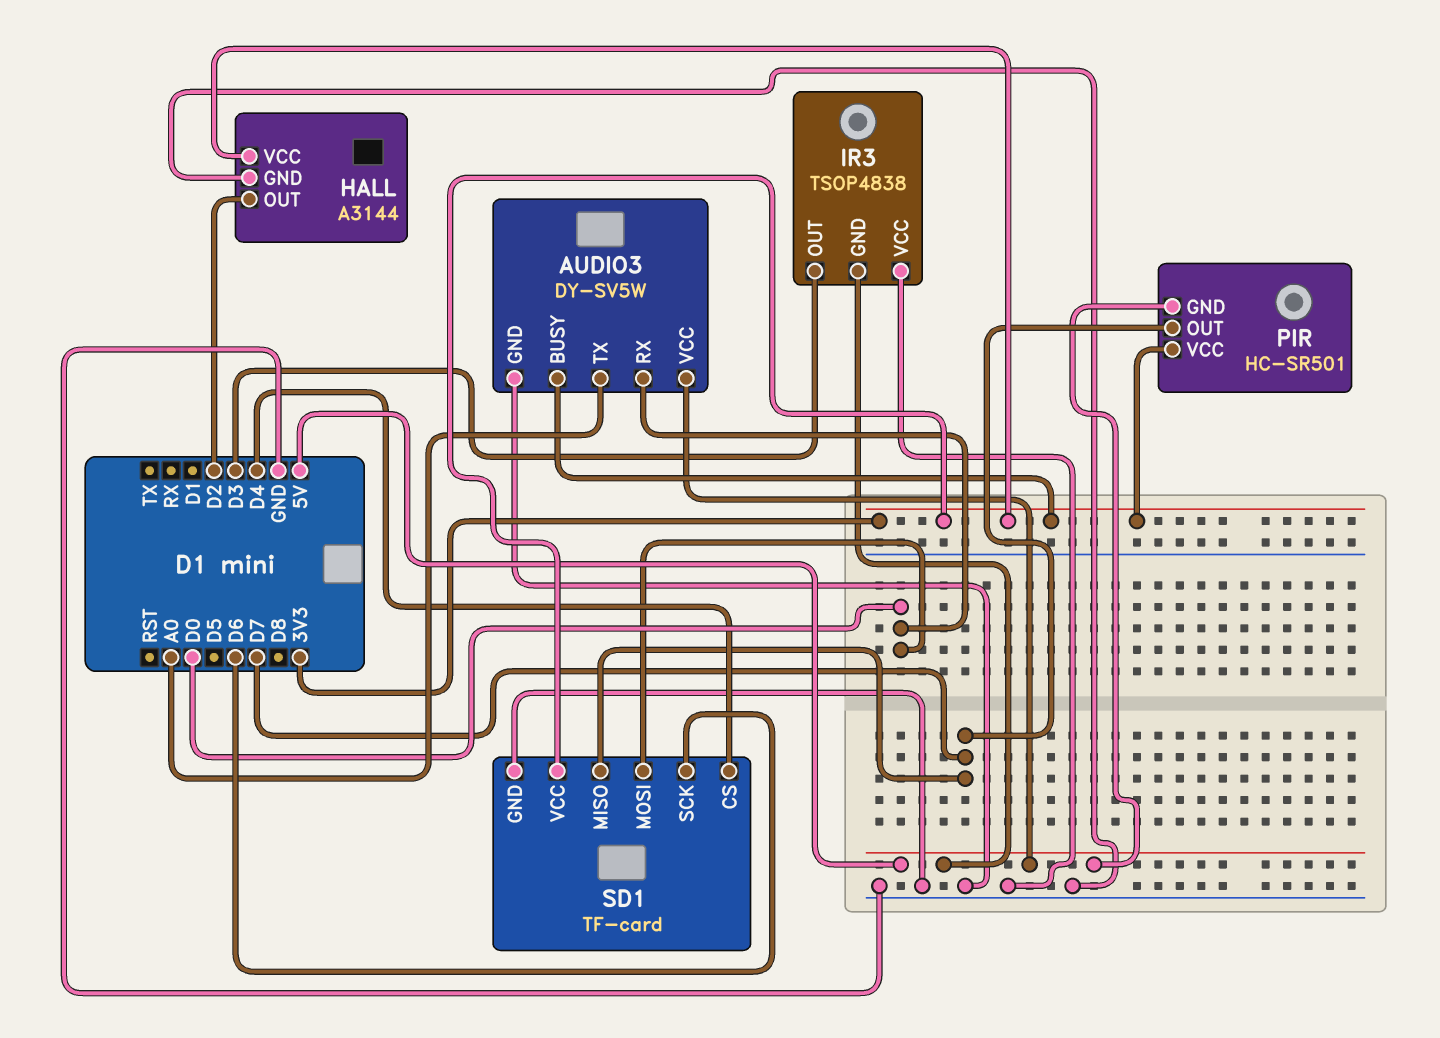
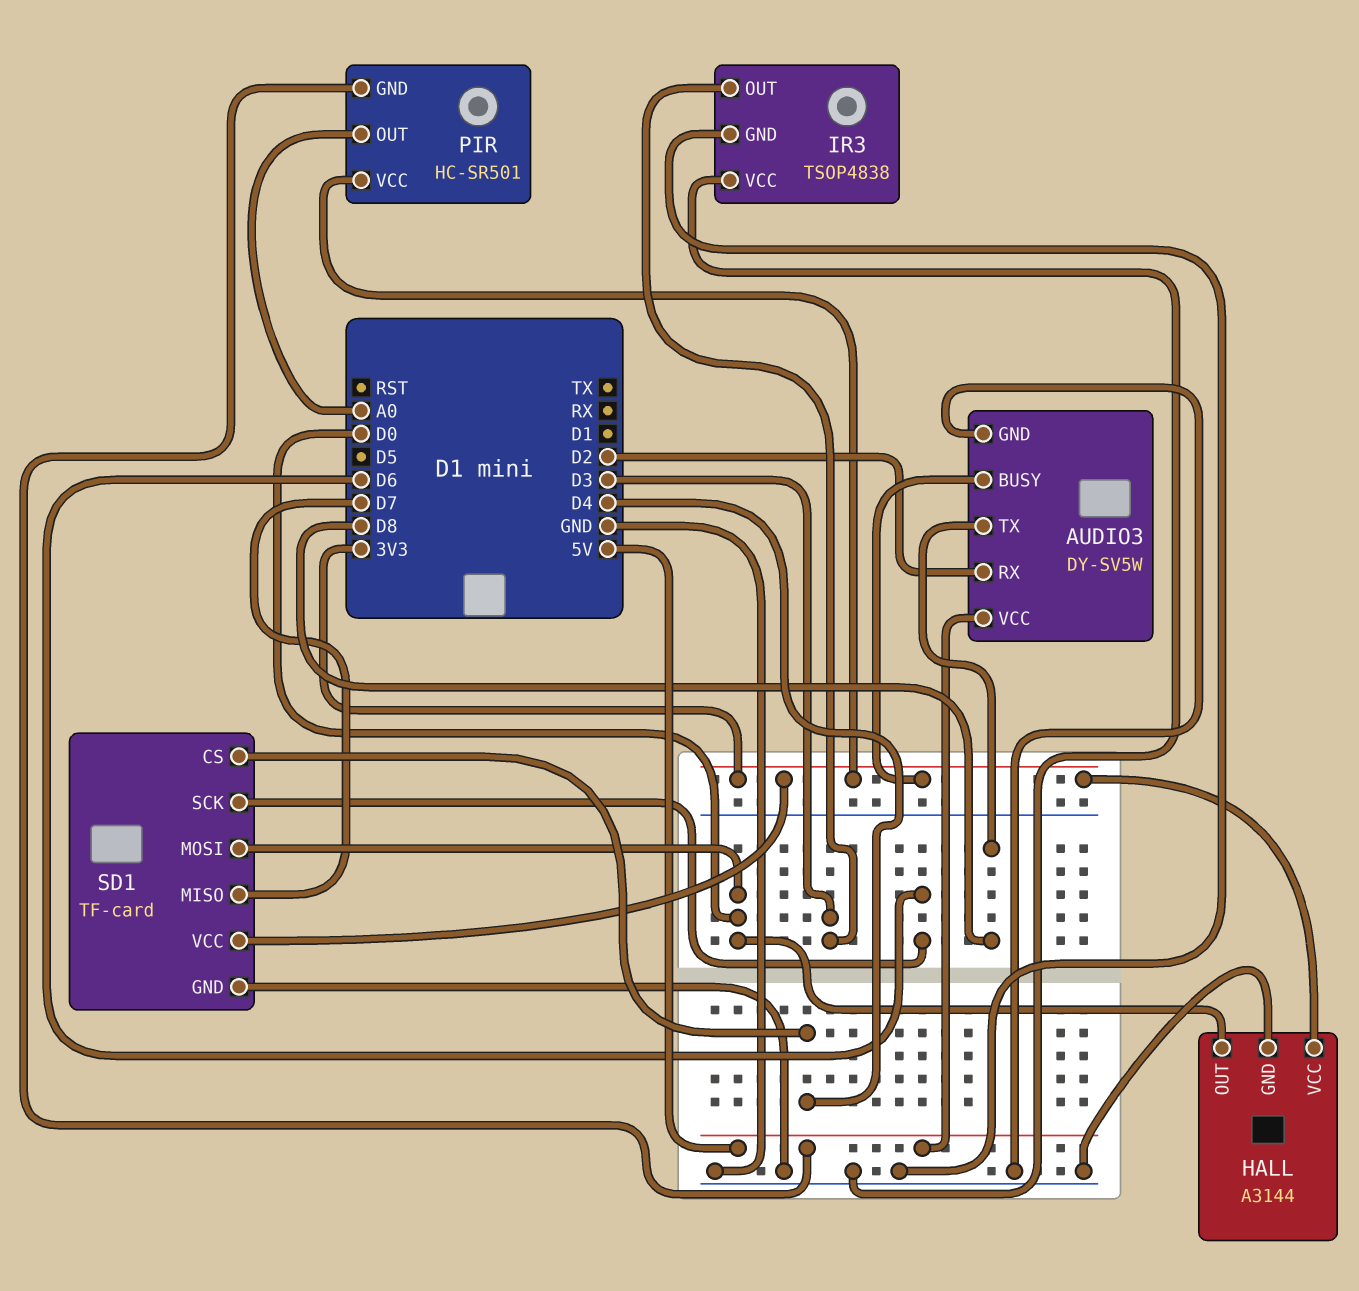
AUDIO3 pin RX: D0 -> D2
AUDIO3 pin TX: A0 -> D8
HALL pin OUT: D2 -> D0
IR3 pin GND: 5V -> GND
PIR pin OUT: D7 -> A0

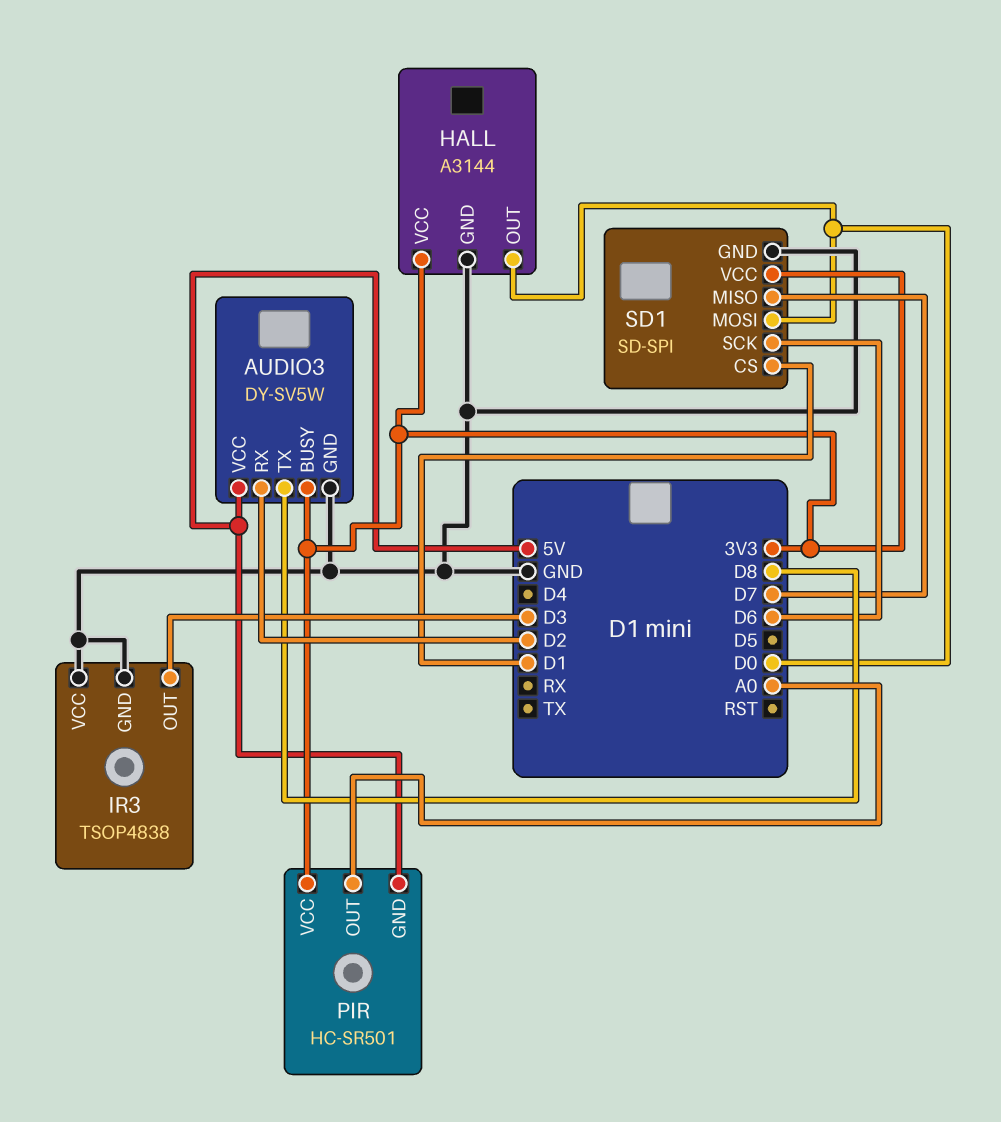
SD1: TF-card -> SD-SPI
SD1 pin CS: D4 -> D1

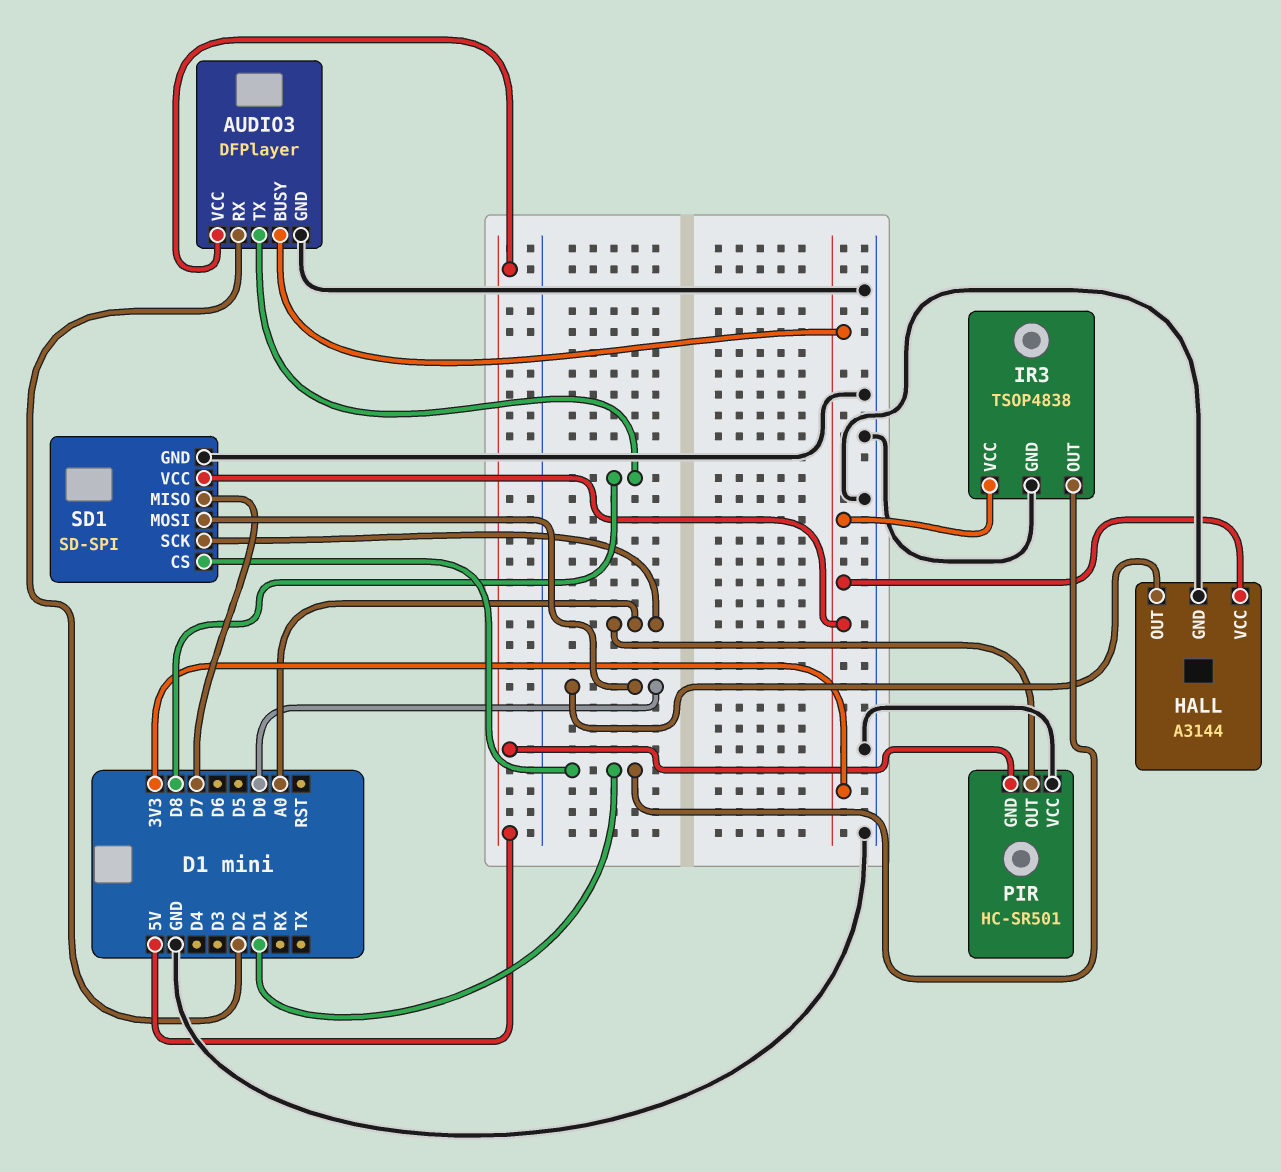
AUDIO3: DY-SV5W -> DFPlayer
IR3 pin OUT: D3 -> D1
IR3 pin VCC: GND -> 3V3
PIR pin VCC: 3V3 -> GND
SD1 pin SCK: D6 -> A0

